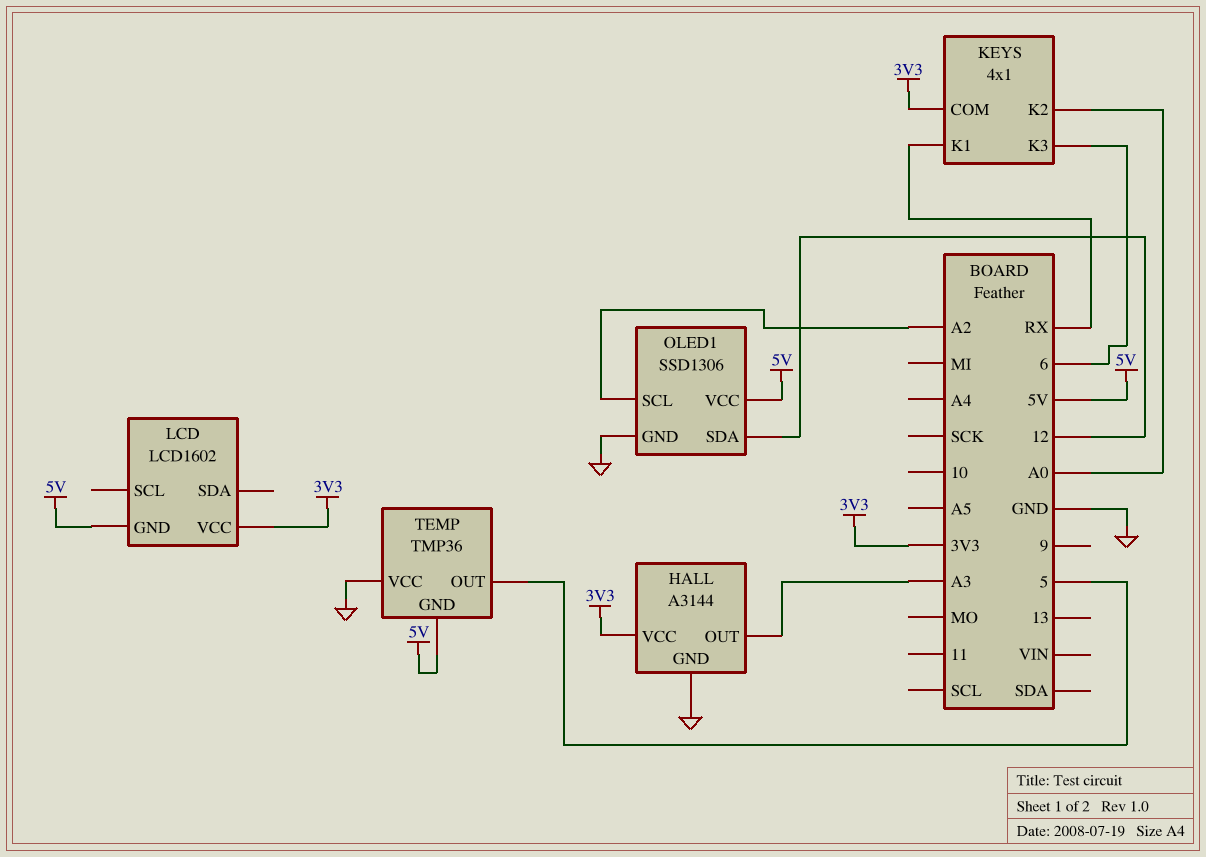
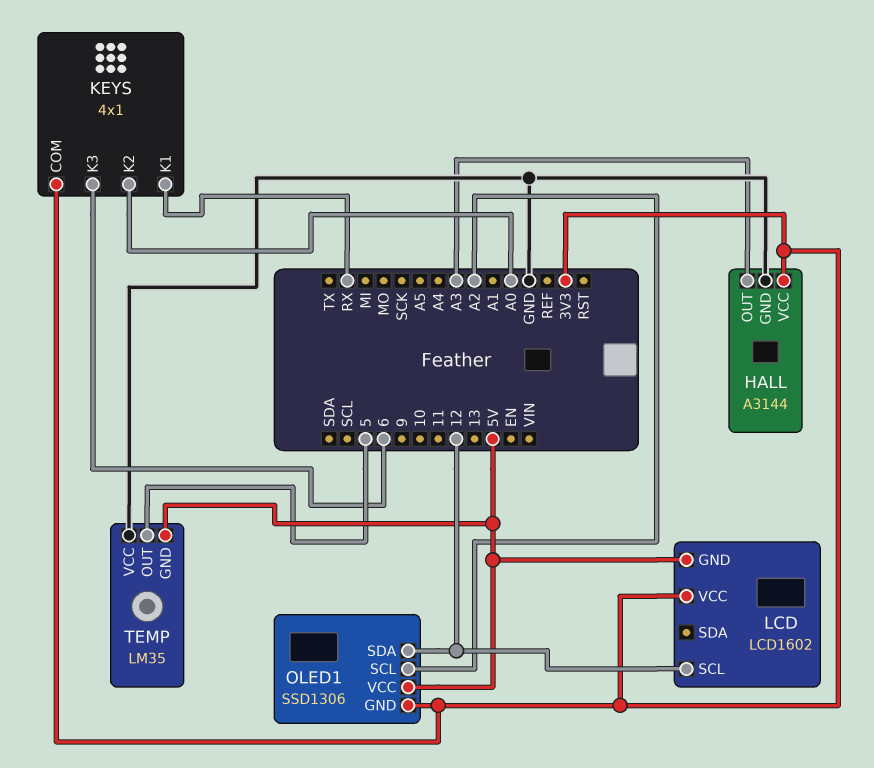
LCD pin SCL: none -> 12
OLED1 pin GND: GND -> 3V3
TEMP: TMP36 -> LM35

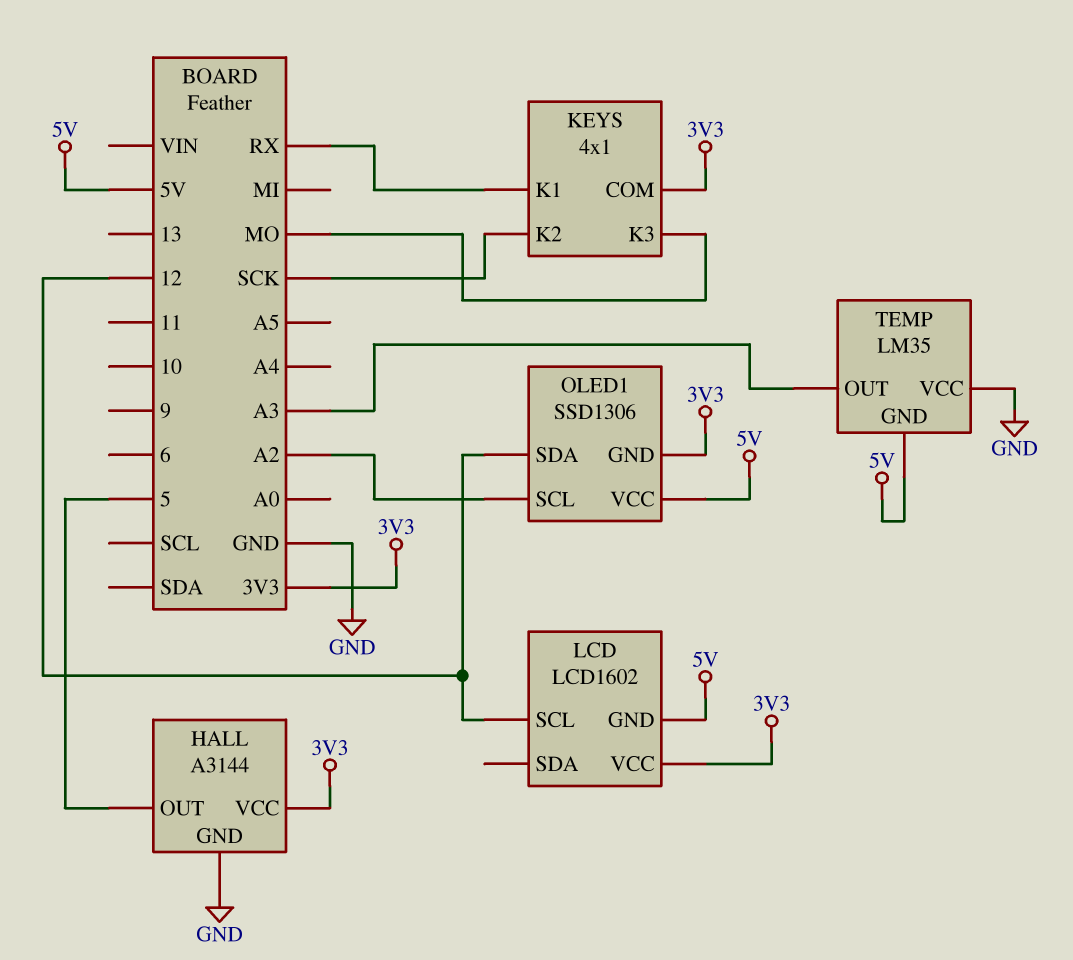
HALL pin OUT: A3 -> 5
KEYS pin K2: A0 -> SCK
KEYS pin K3: 6 -> MO
TEMP pin OUT: 5 -> A3

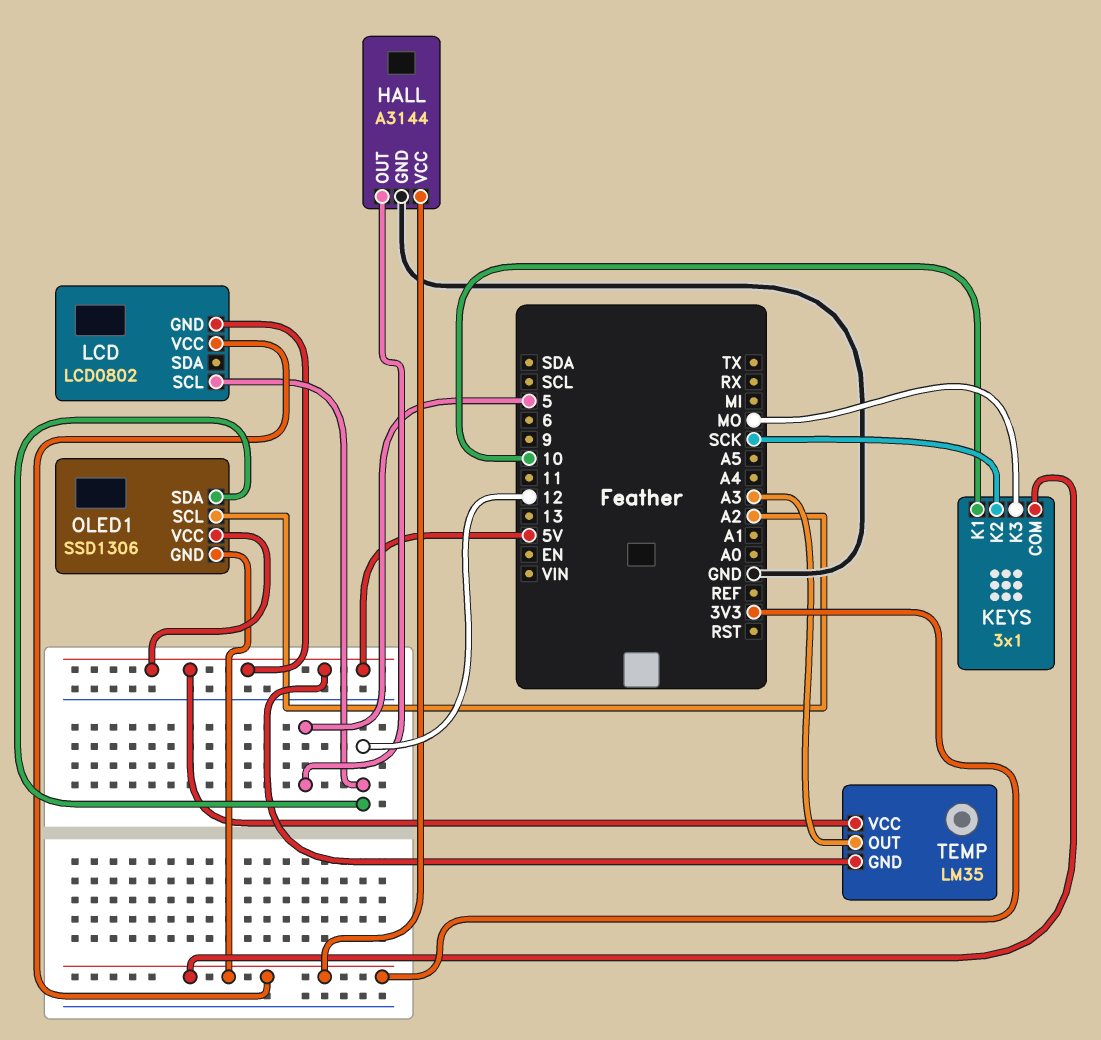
KEYS: 4x1 -> 3x1
KEYS pin K1: RX -> 10
LCD: LCD1602 -> LCD0802
TEMP pin VCC: GND -> 5V

